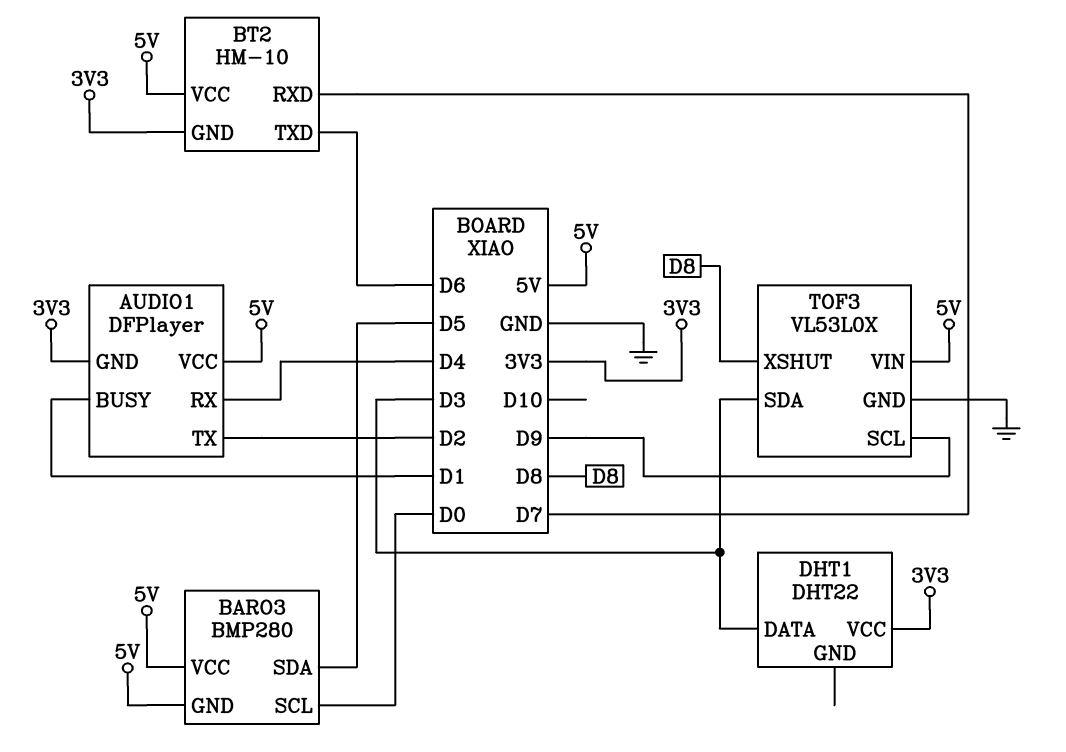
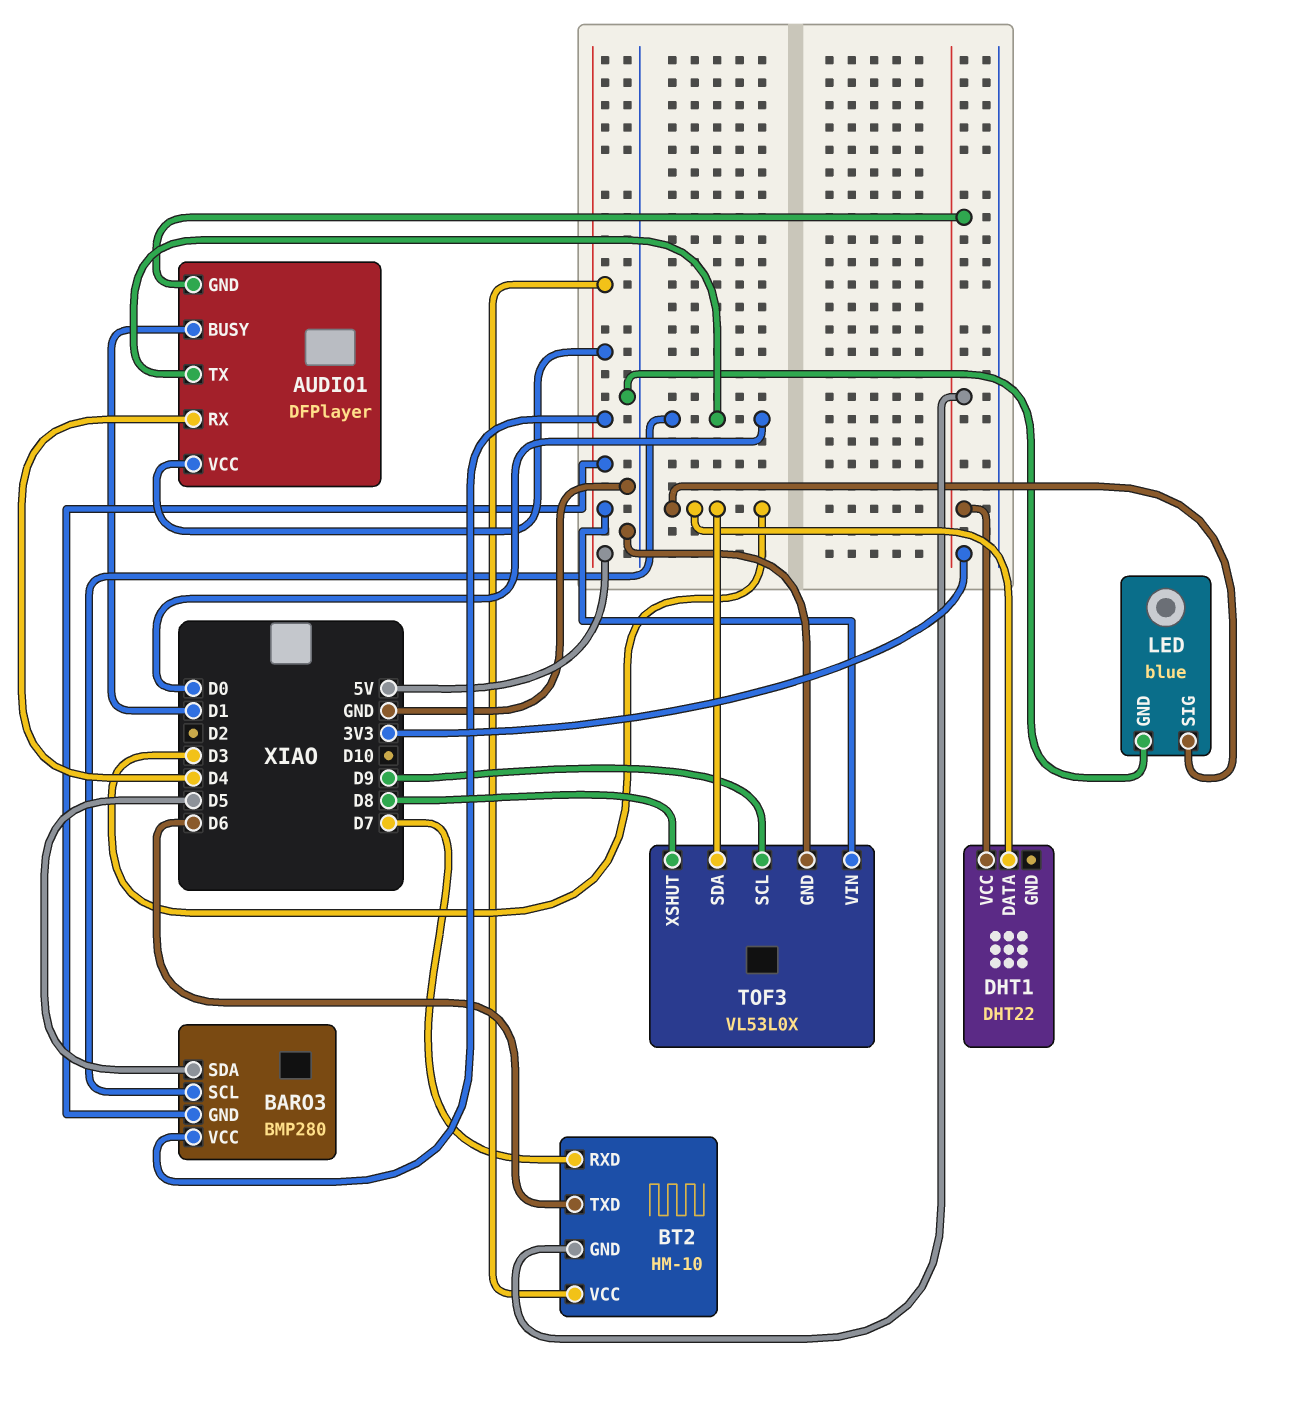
AUDIO1 pin TX: D2 -> D0
LED: none -> blue
LED pin GND: none -> GND
LED pin SIG: none -> D3

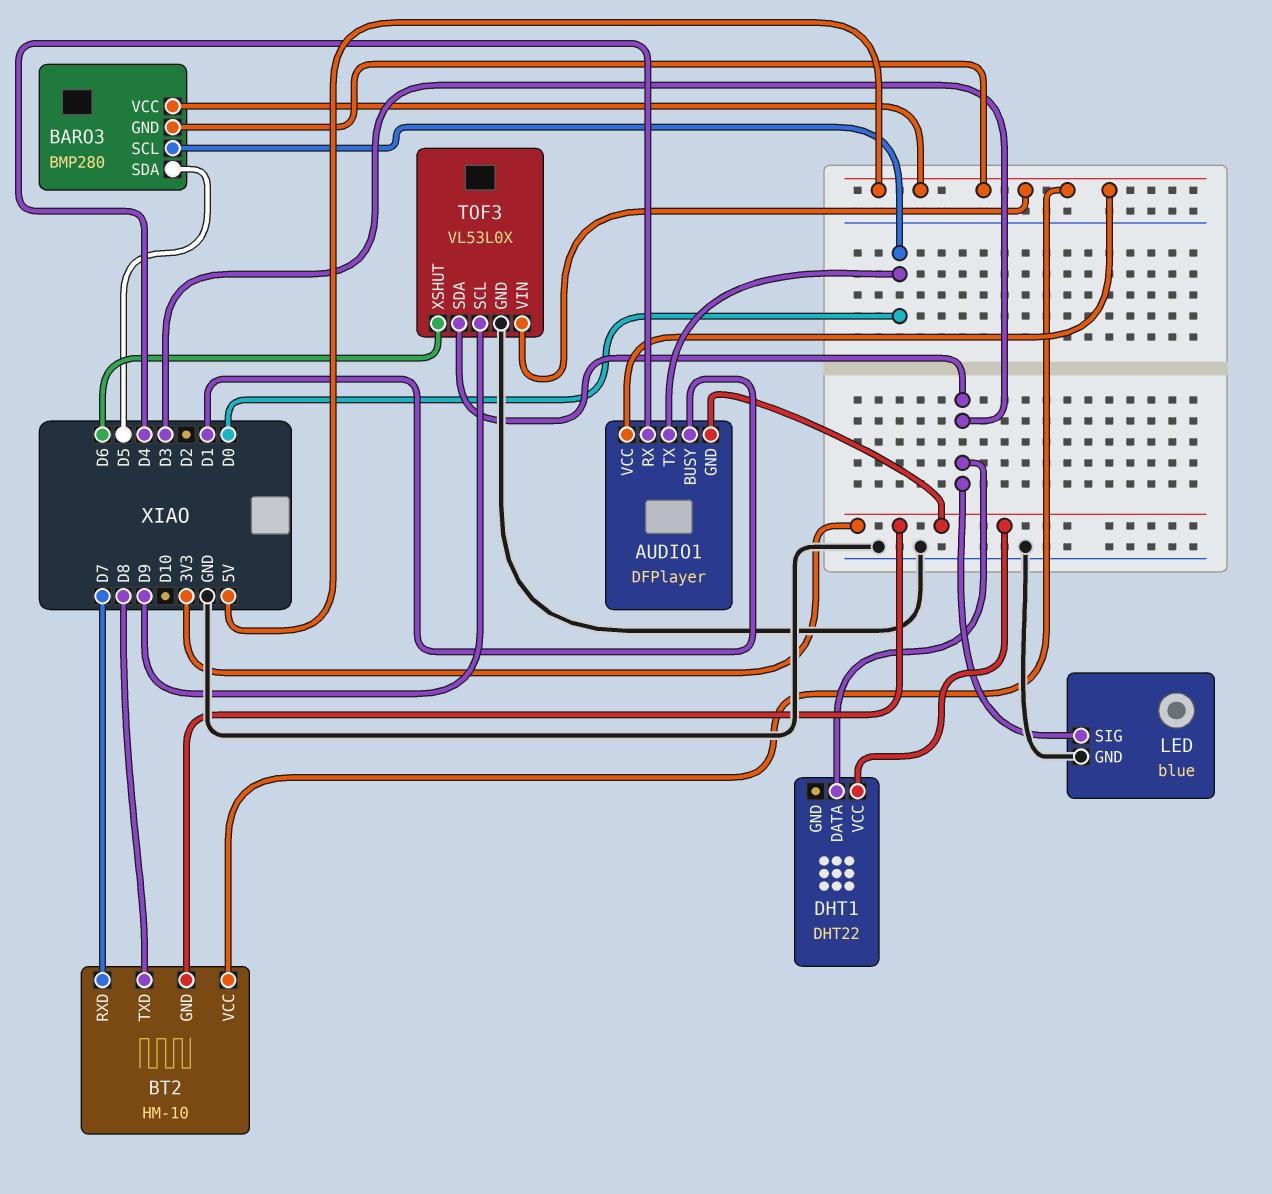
BT2 pin TXD: D6 -> D8
TOF3 pin XSHUT: D8 -> D6

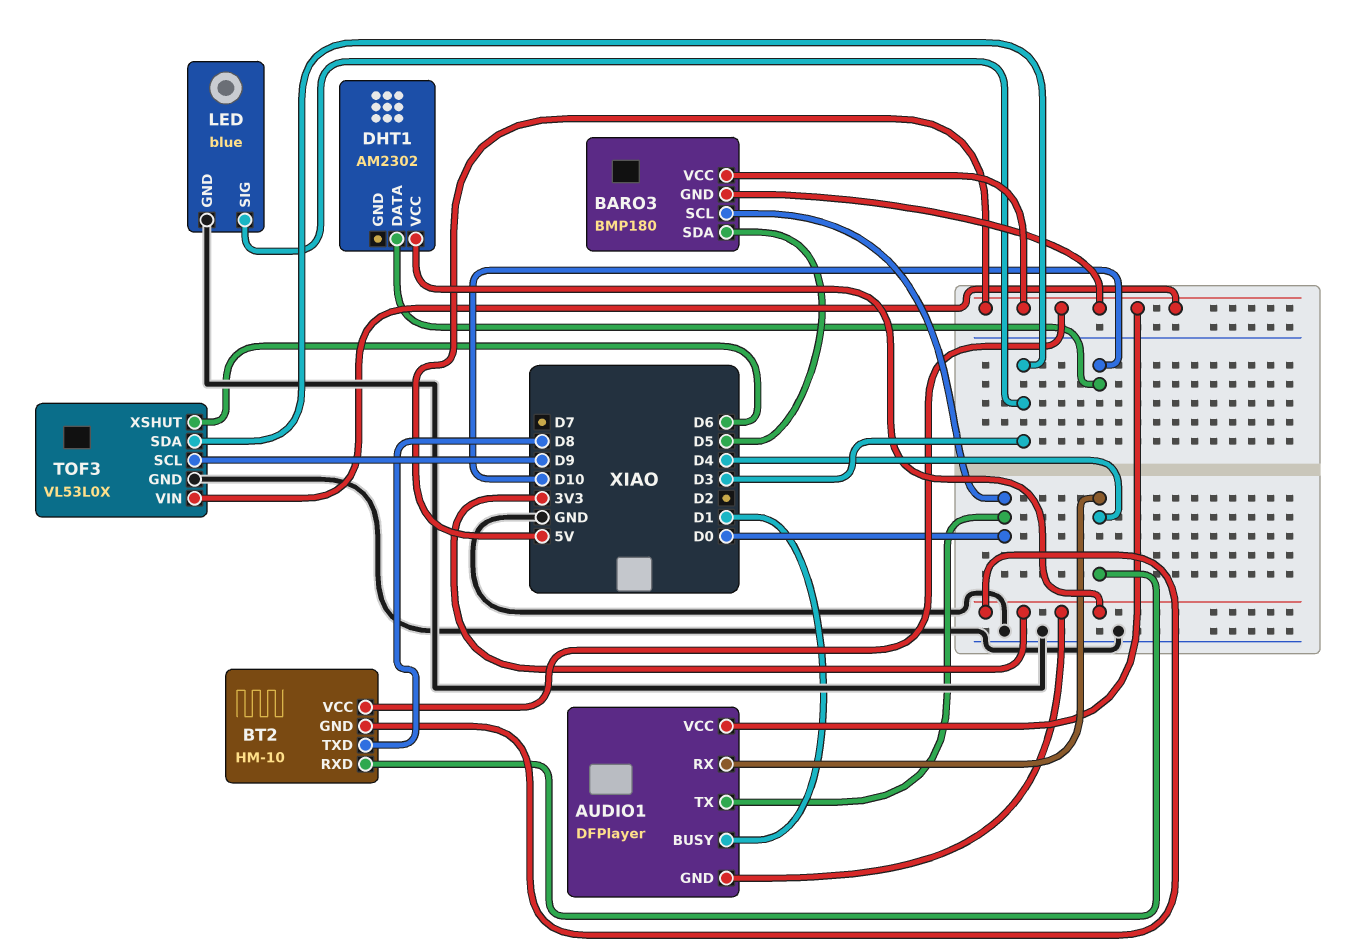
BARO3: BMP280 -> BMP180
BT2 pin RXD: D7 -> D4
DHT1: DHT22 -> AM2302
DHT1 pin DATA: D3 -> D10

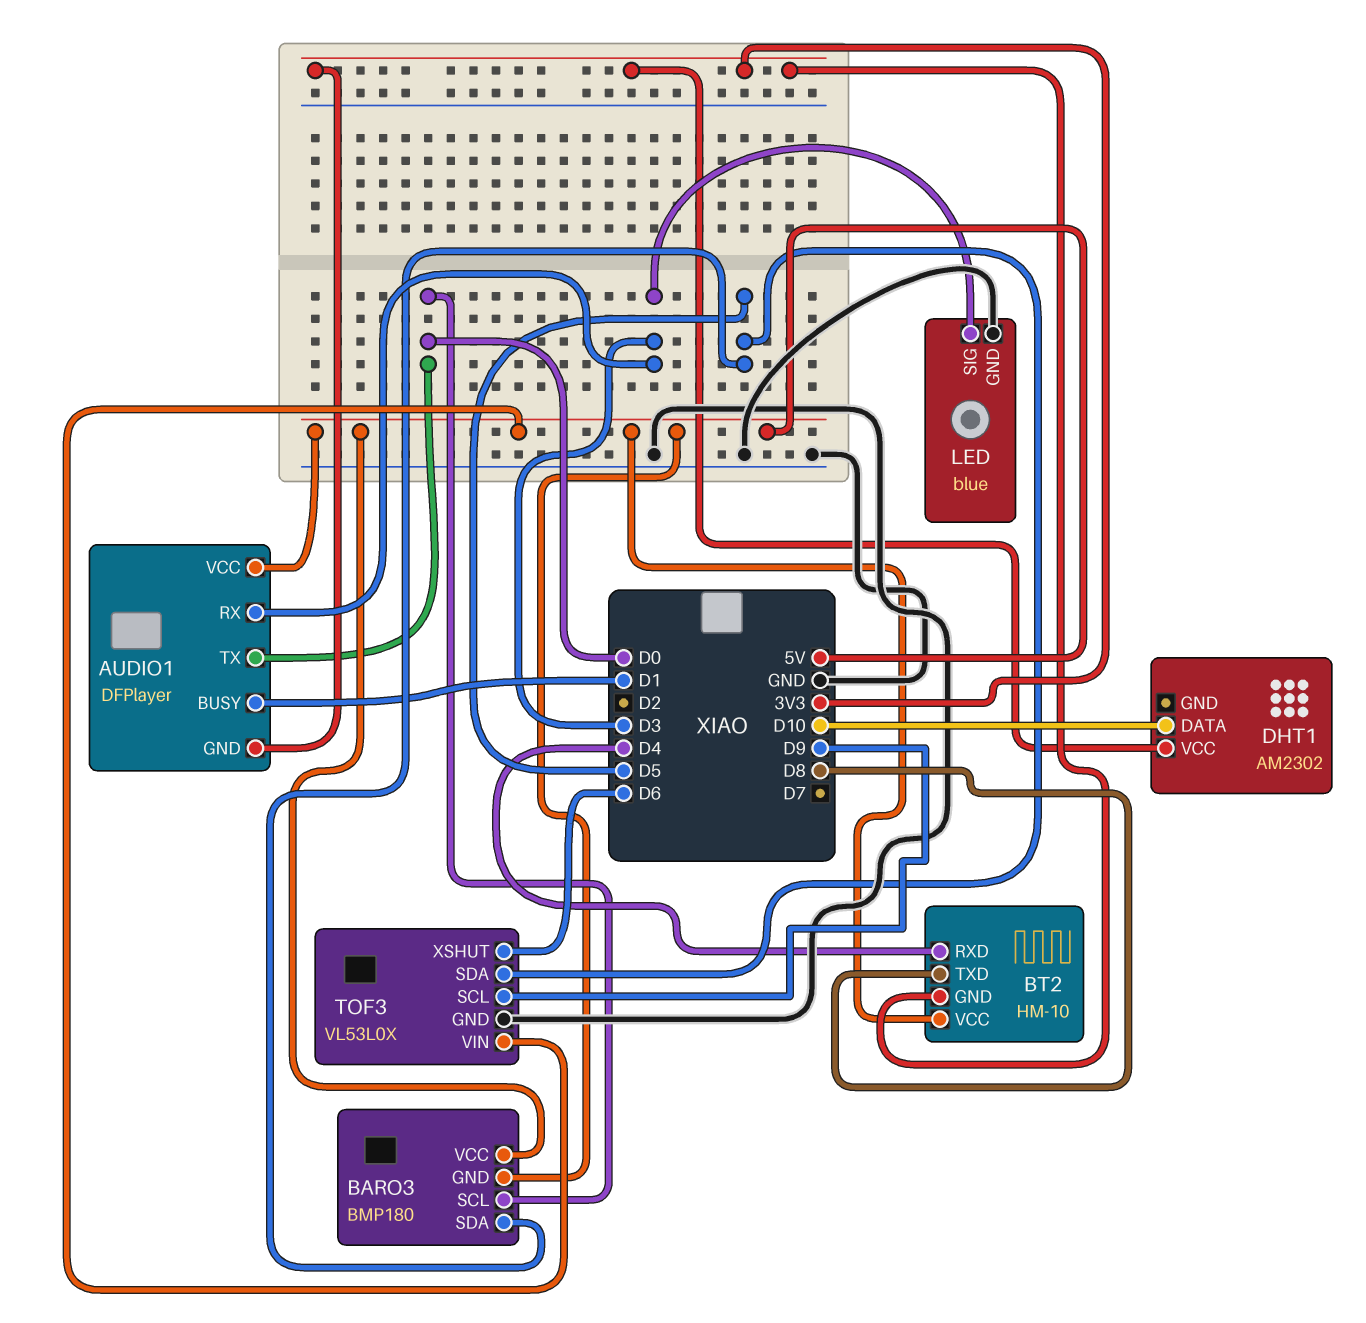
AUDIO1 pin RX: D4 -> D3
TOF3 pin SDA: D3 -> D5

